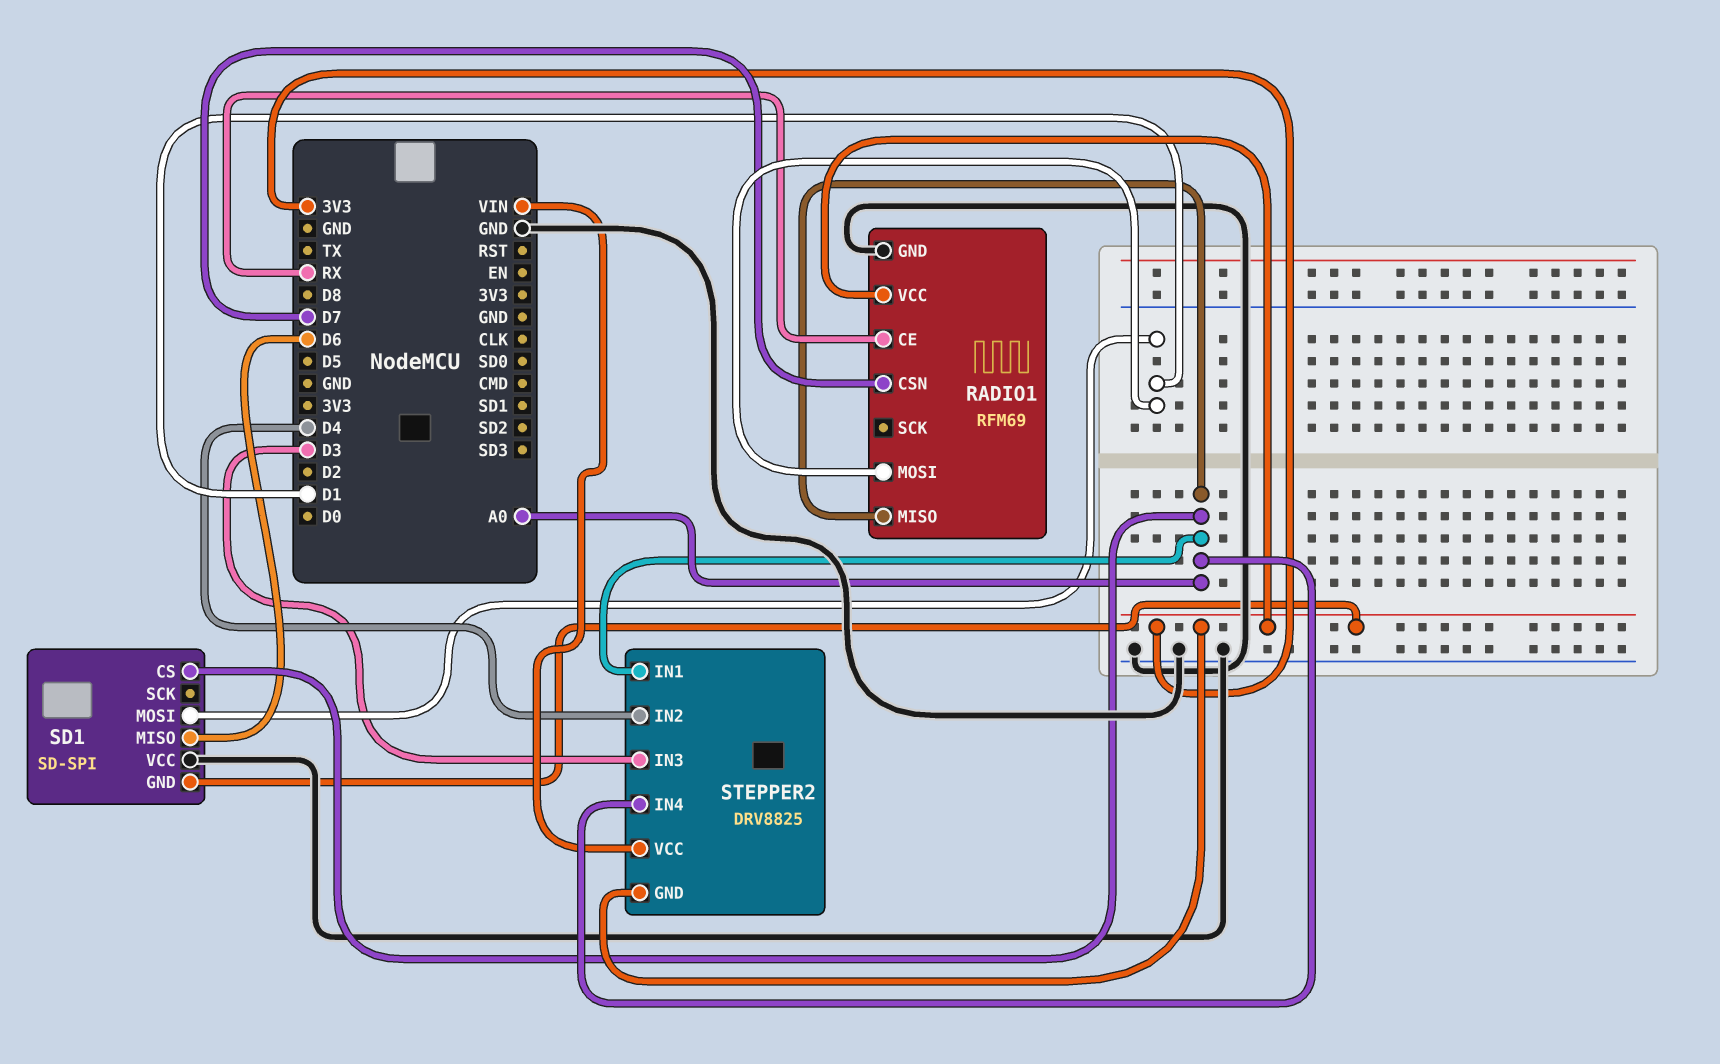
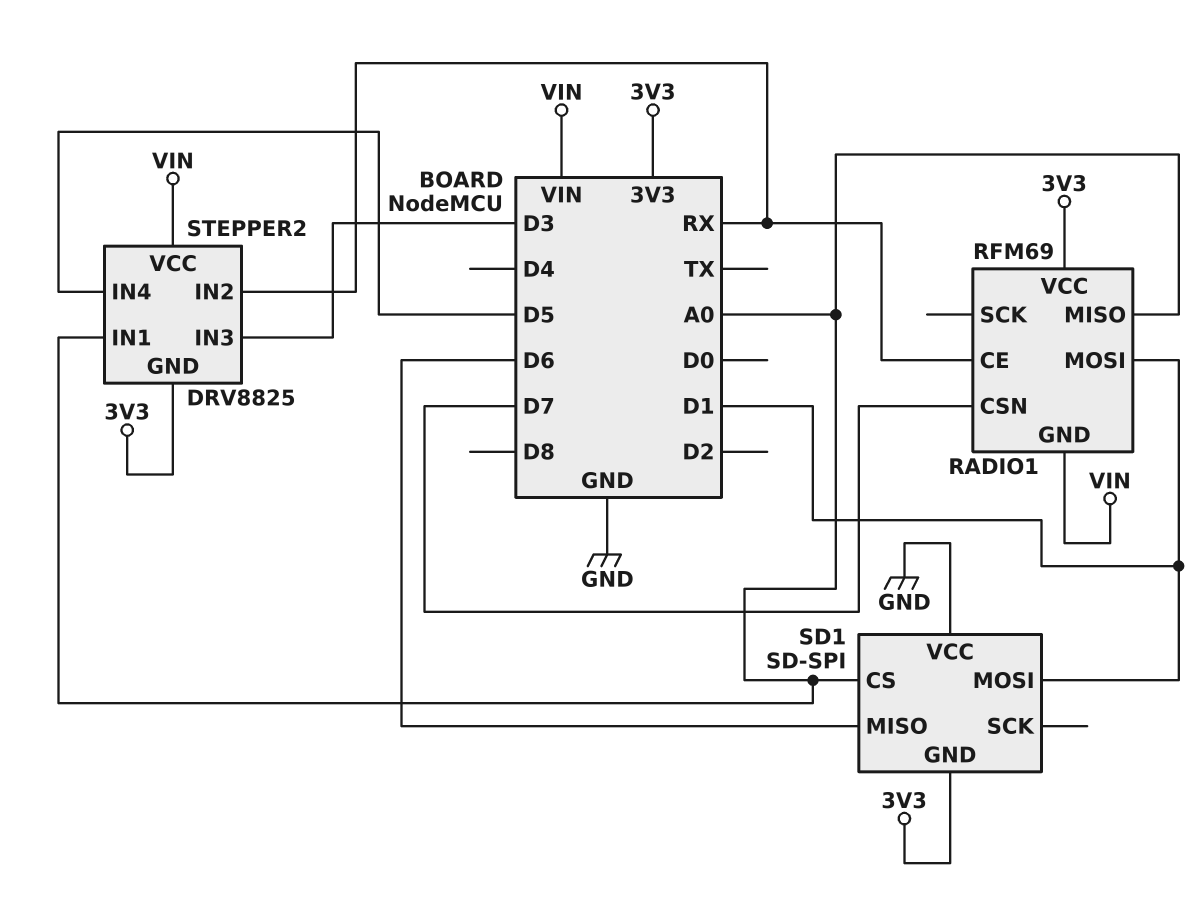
RADIO1 pin GND: GND -> VIN
STEPPER2 pin IN2: D4 -> RX
STEPPER2 pin IN4: A0 -> D5

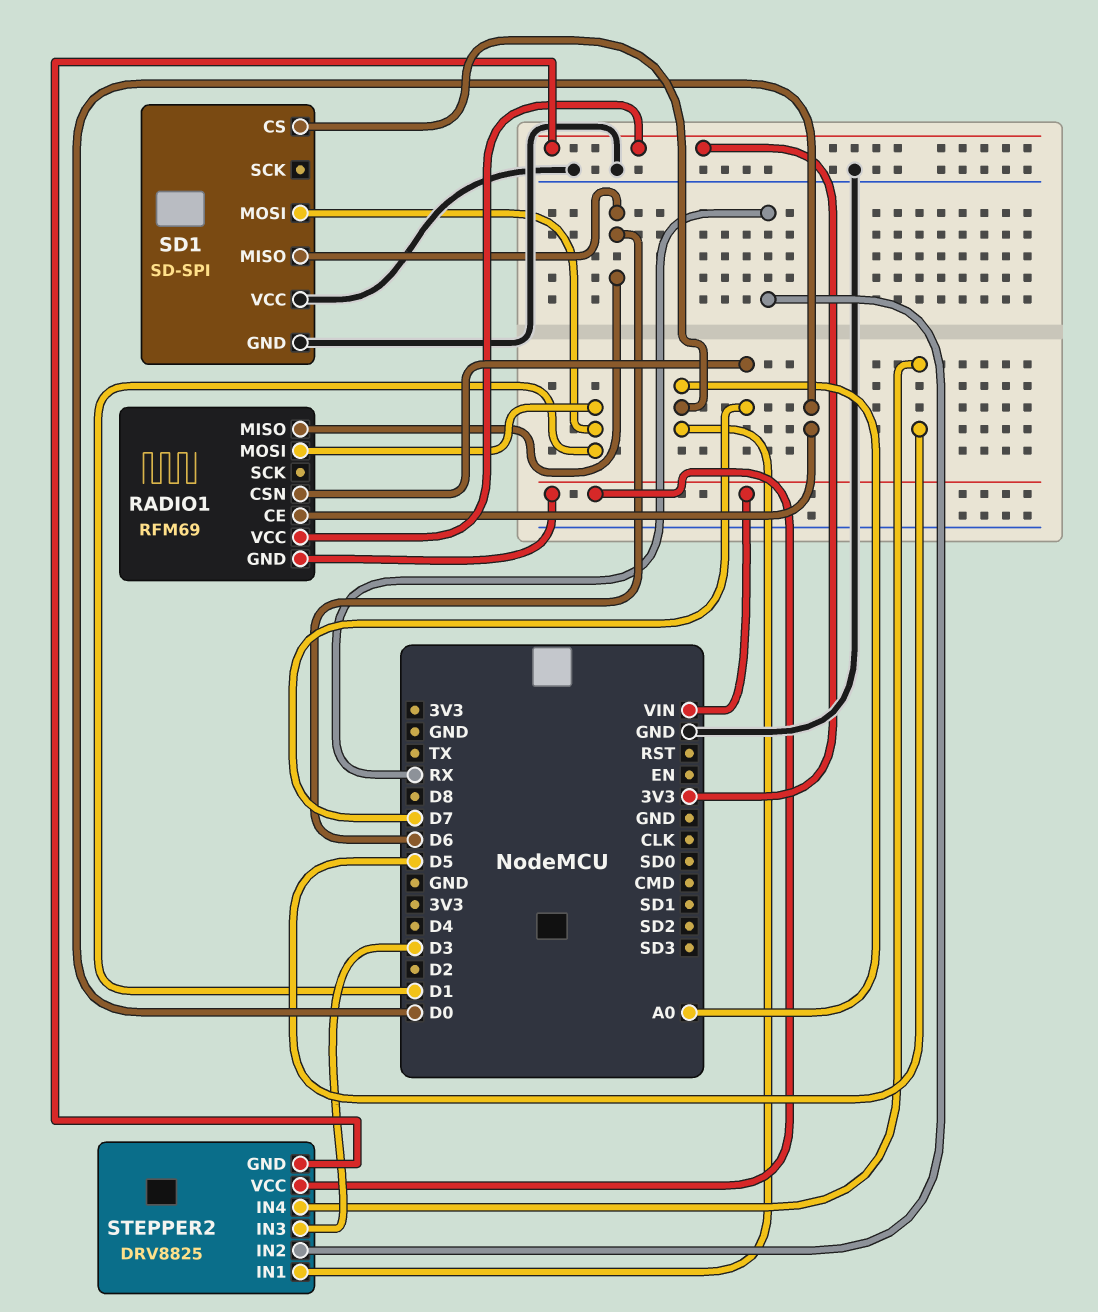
RADIO1 pin CE: RX -> D0
RADIO1 pin MISO: A0 -> D6
SD1 pin GND: 3V3 -> GND

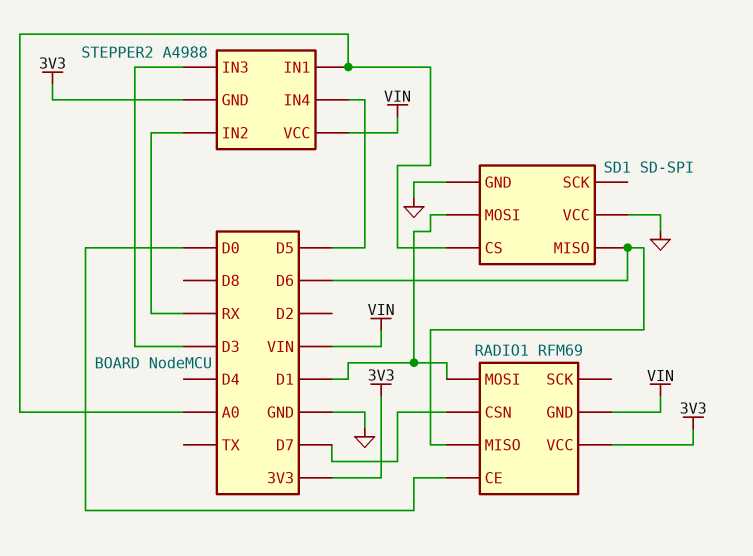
STEPPER2: DRV8825 -> A4988

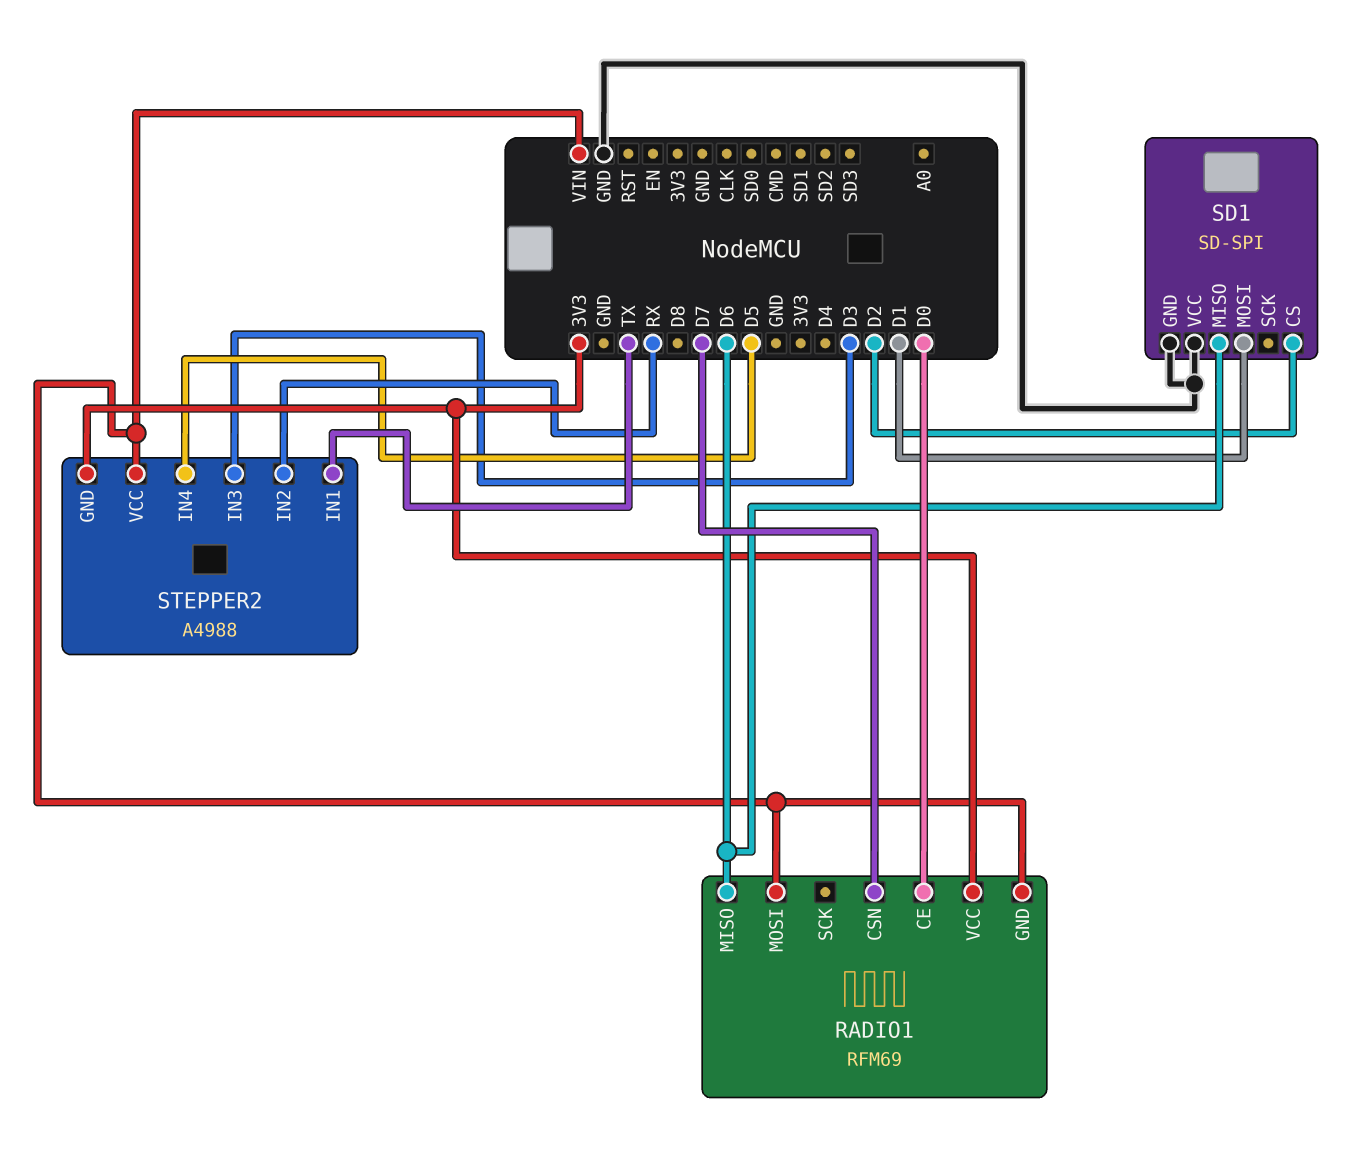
RADIO1 pin MOSI: D1 -> VIN
SD1 pin CS: A0 -> D2
STEPPER2 pin IN1: A0 -> TX

